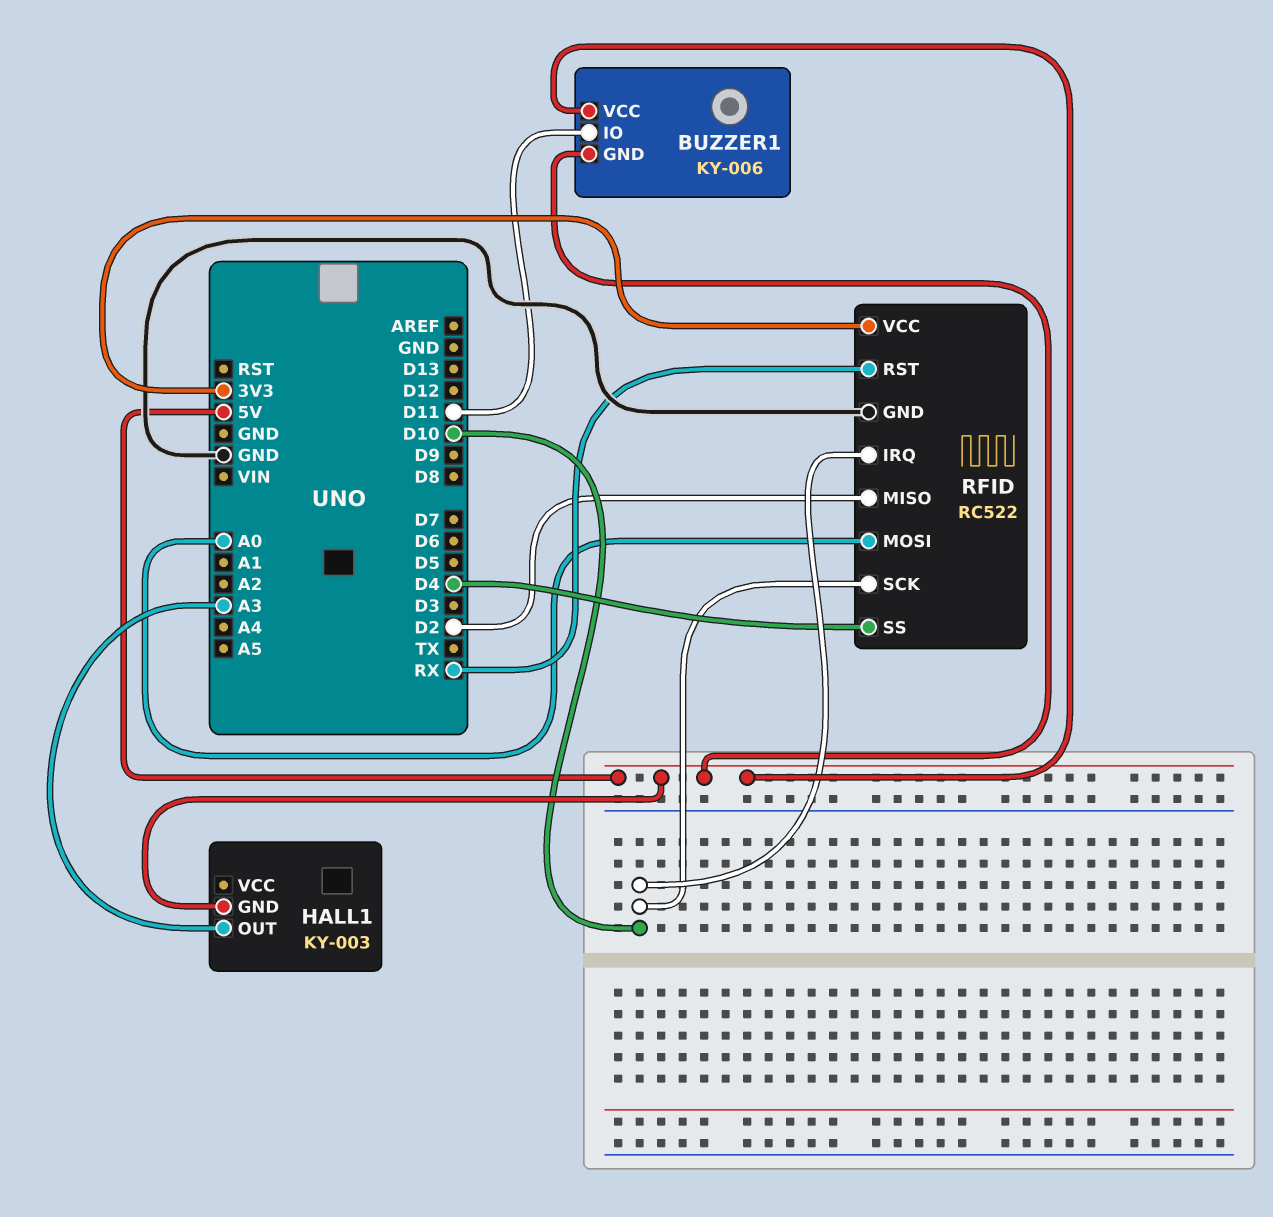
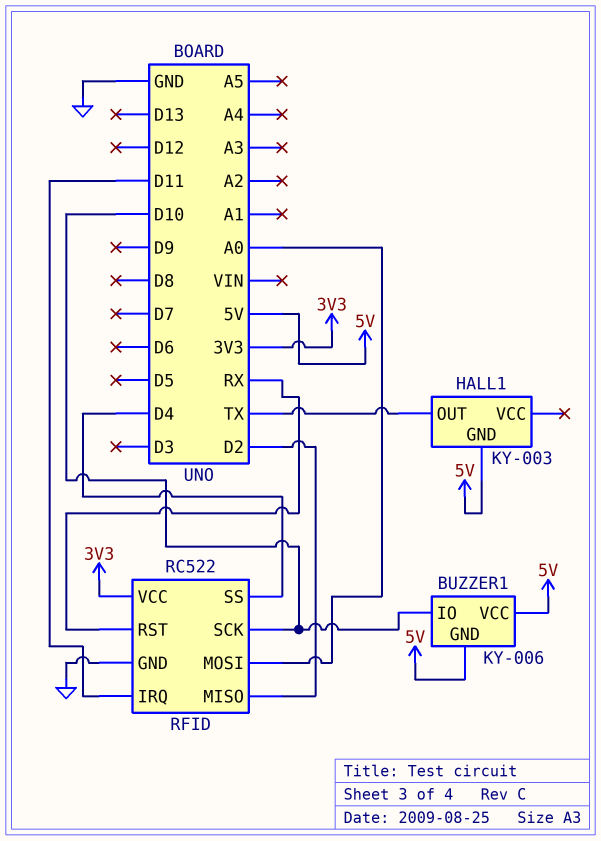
BUZZER1 pin IO: D11 -> D10
HALL1 pin OUT: A3 -> TX
RFID pin IRQ: D10 -> D11

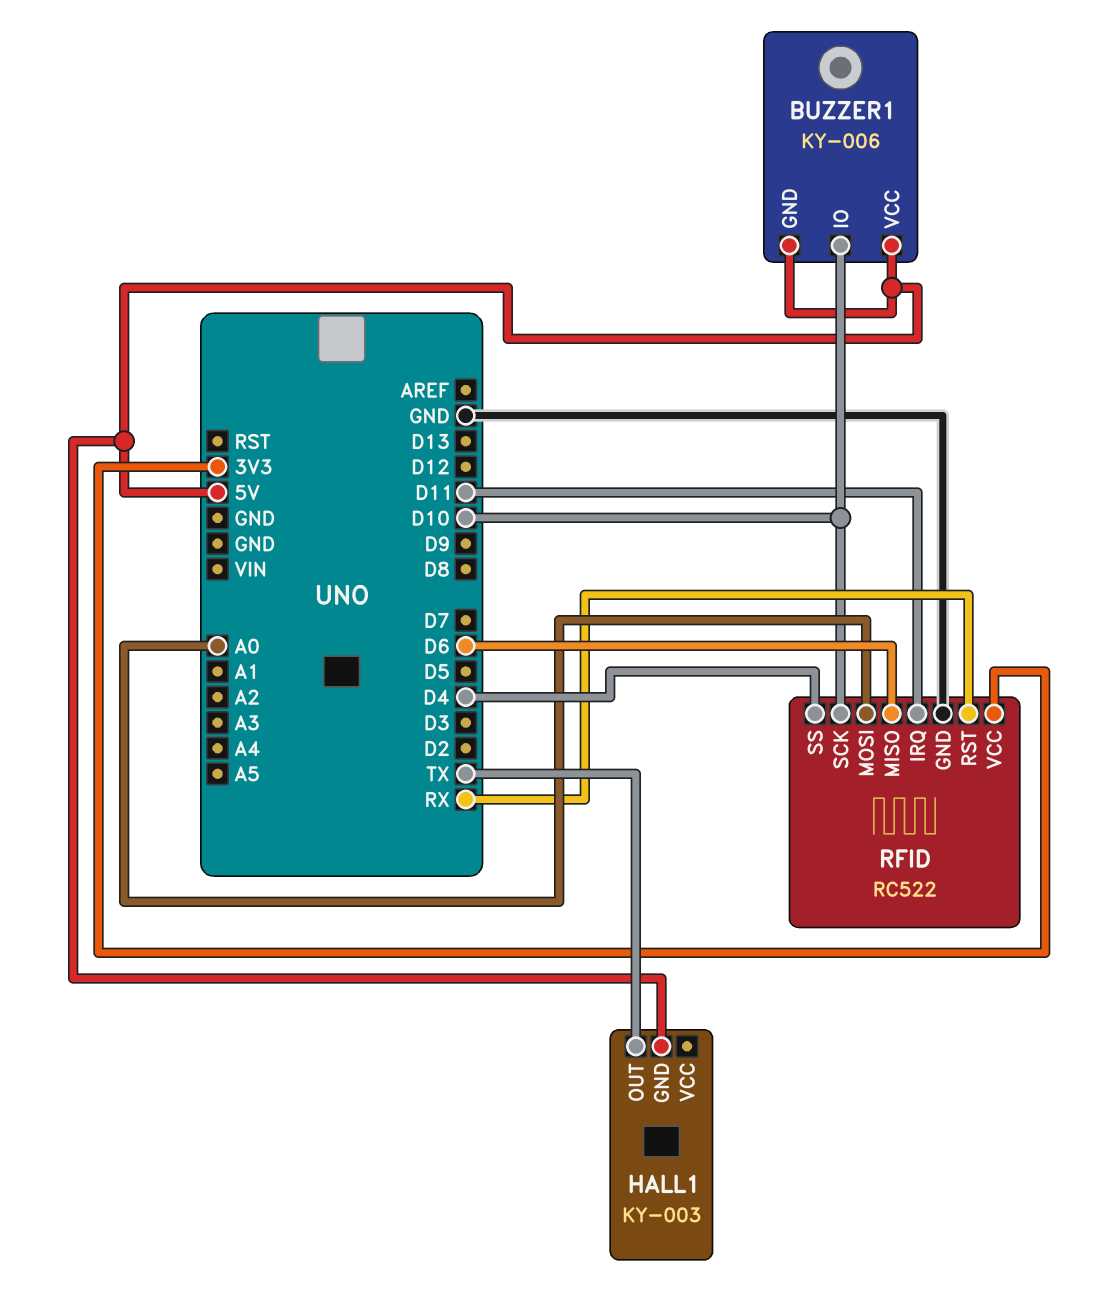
RFID pin MISO: D2 -> D6

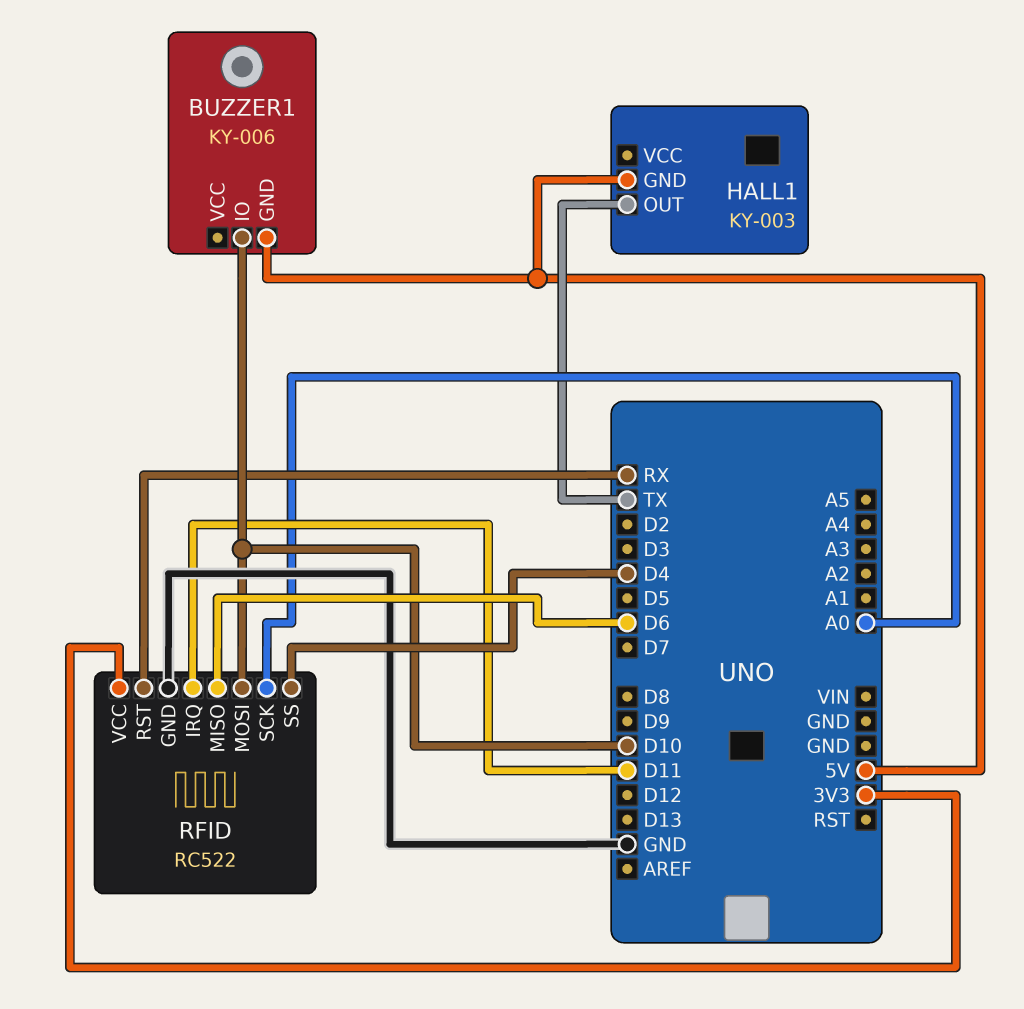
BUZZER1 pin VCC: 5V -> none
RFID pin MOSI: A0 -> D10
RFID pin SCK: D10 -> A0

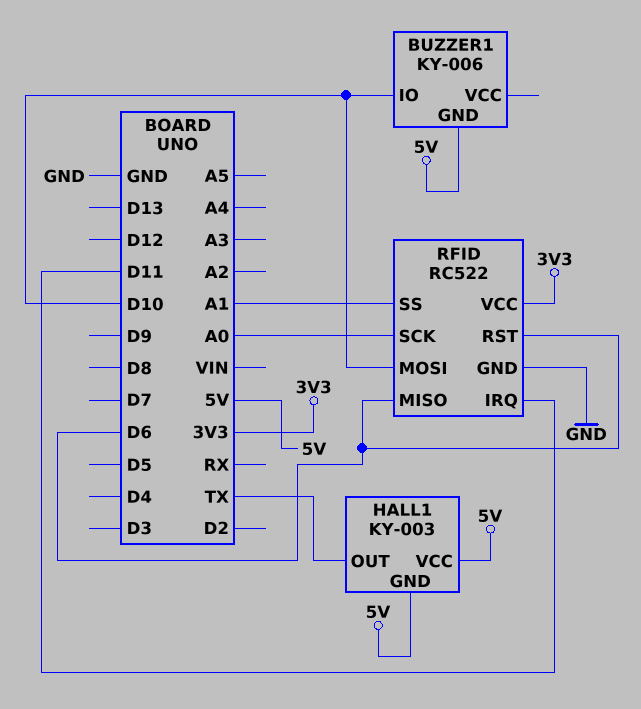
HALL1 pin VCC: none -> 5V
RFID pin RST: RX -> D6
RFID pin SS: D4 -> A1

